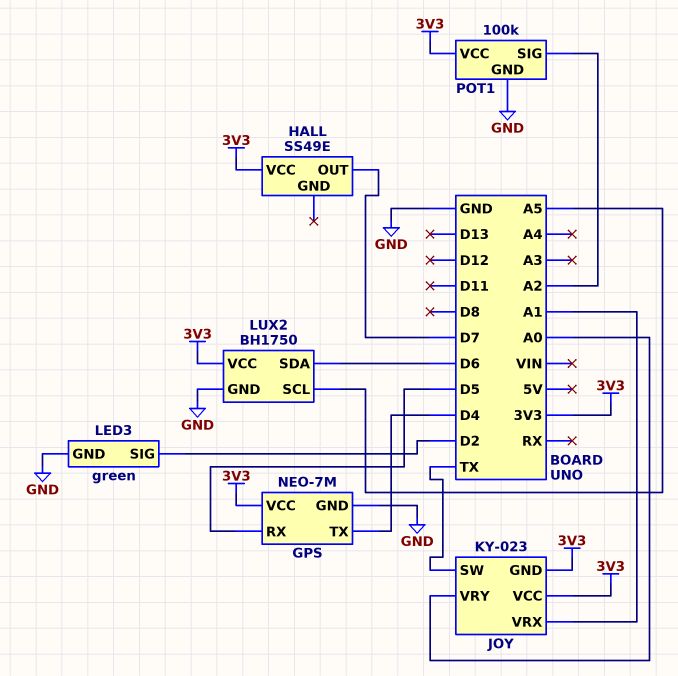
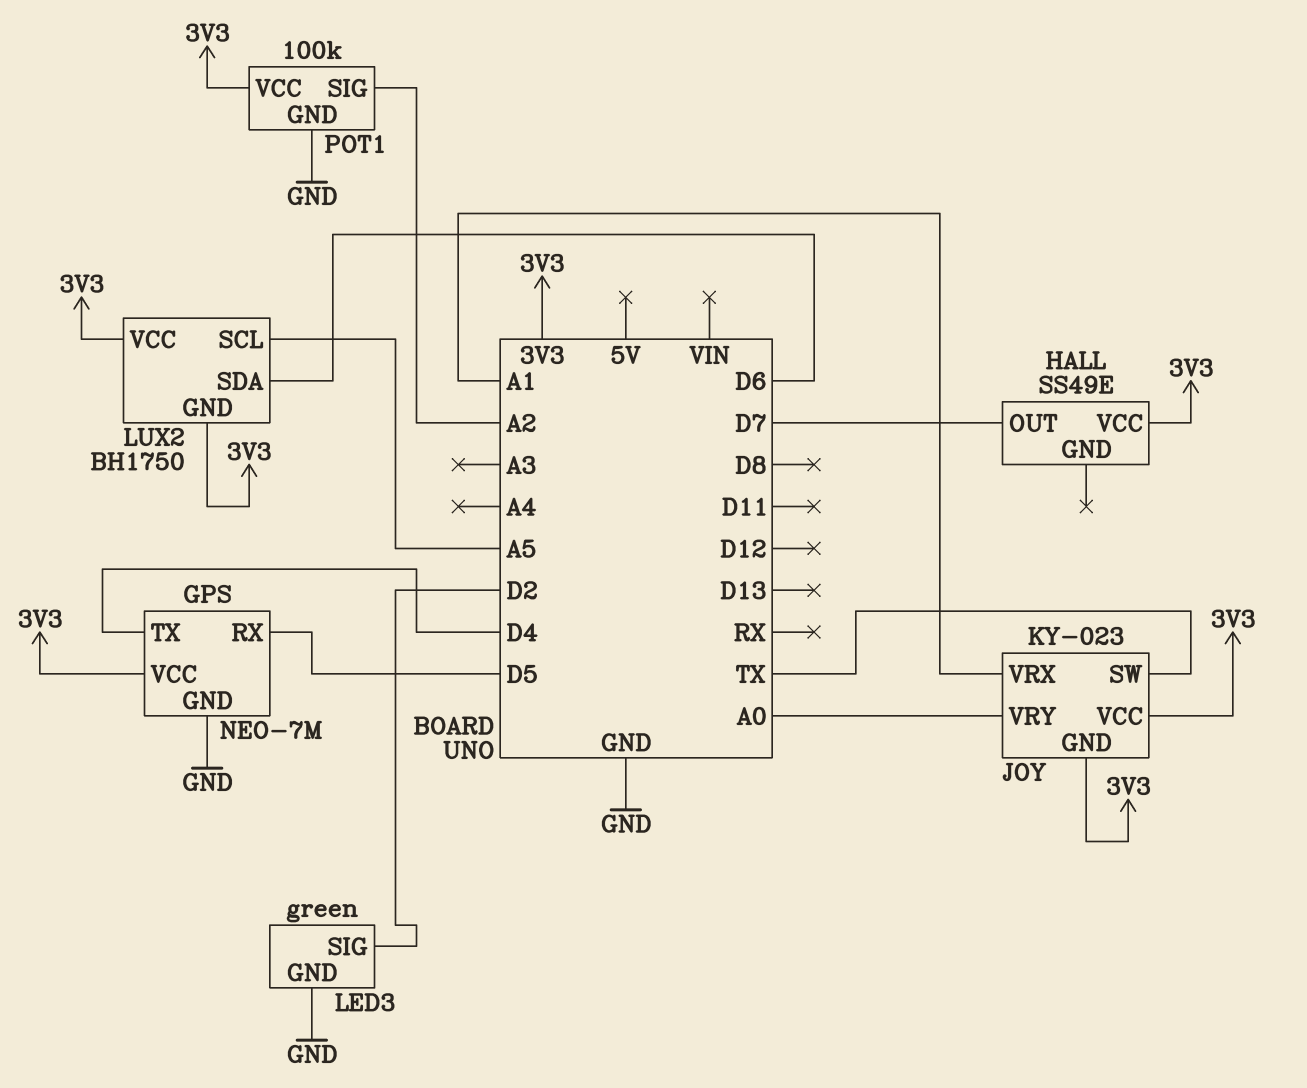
LUX2 pin GND: GND -> 3V3

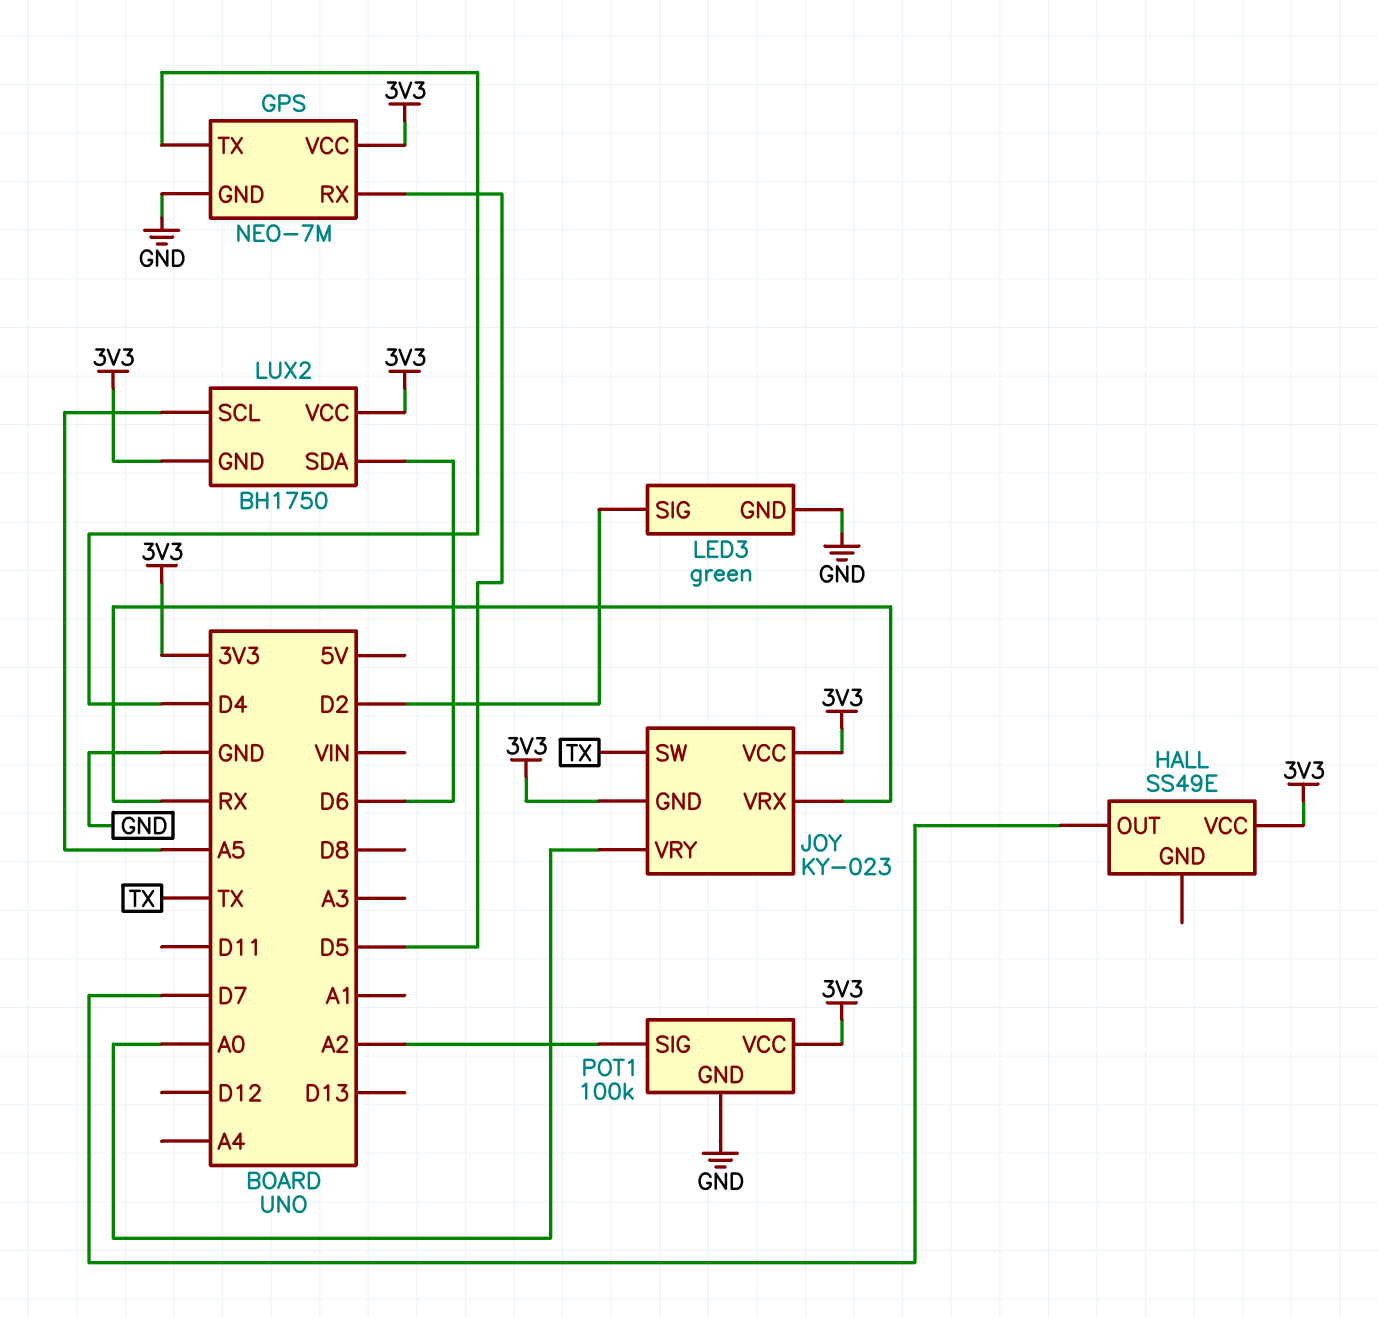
JOY pin VRX: A1 -> RX

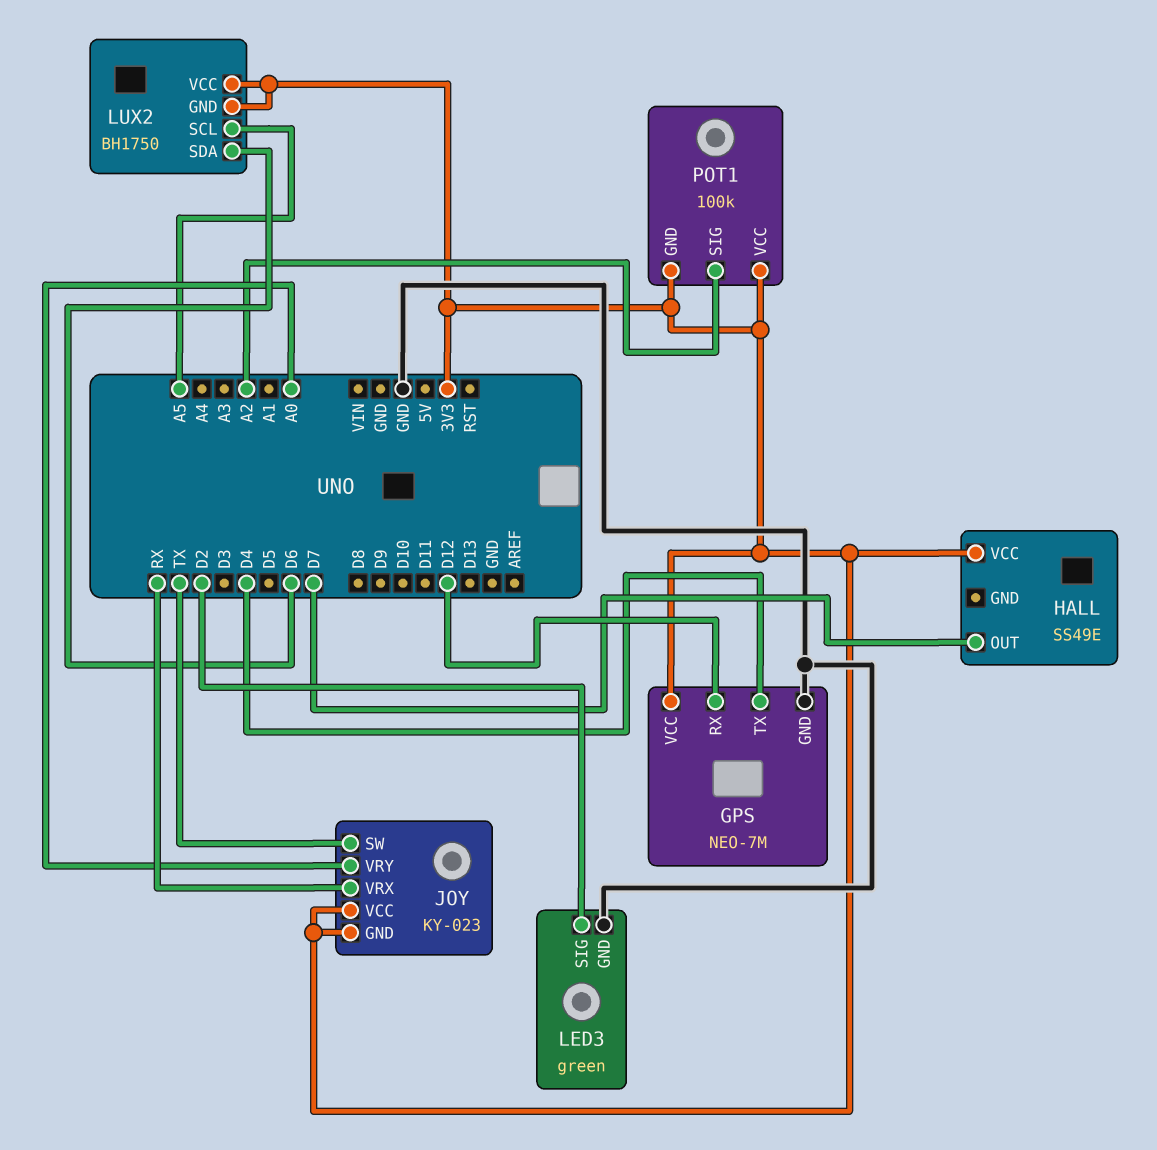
GPS pin RX: D5 -> D12
POT1 pin GND: GND -> 3V3

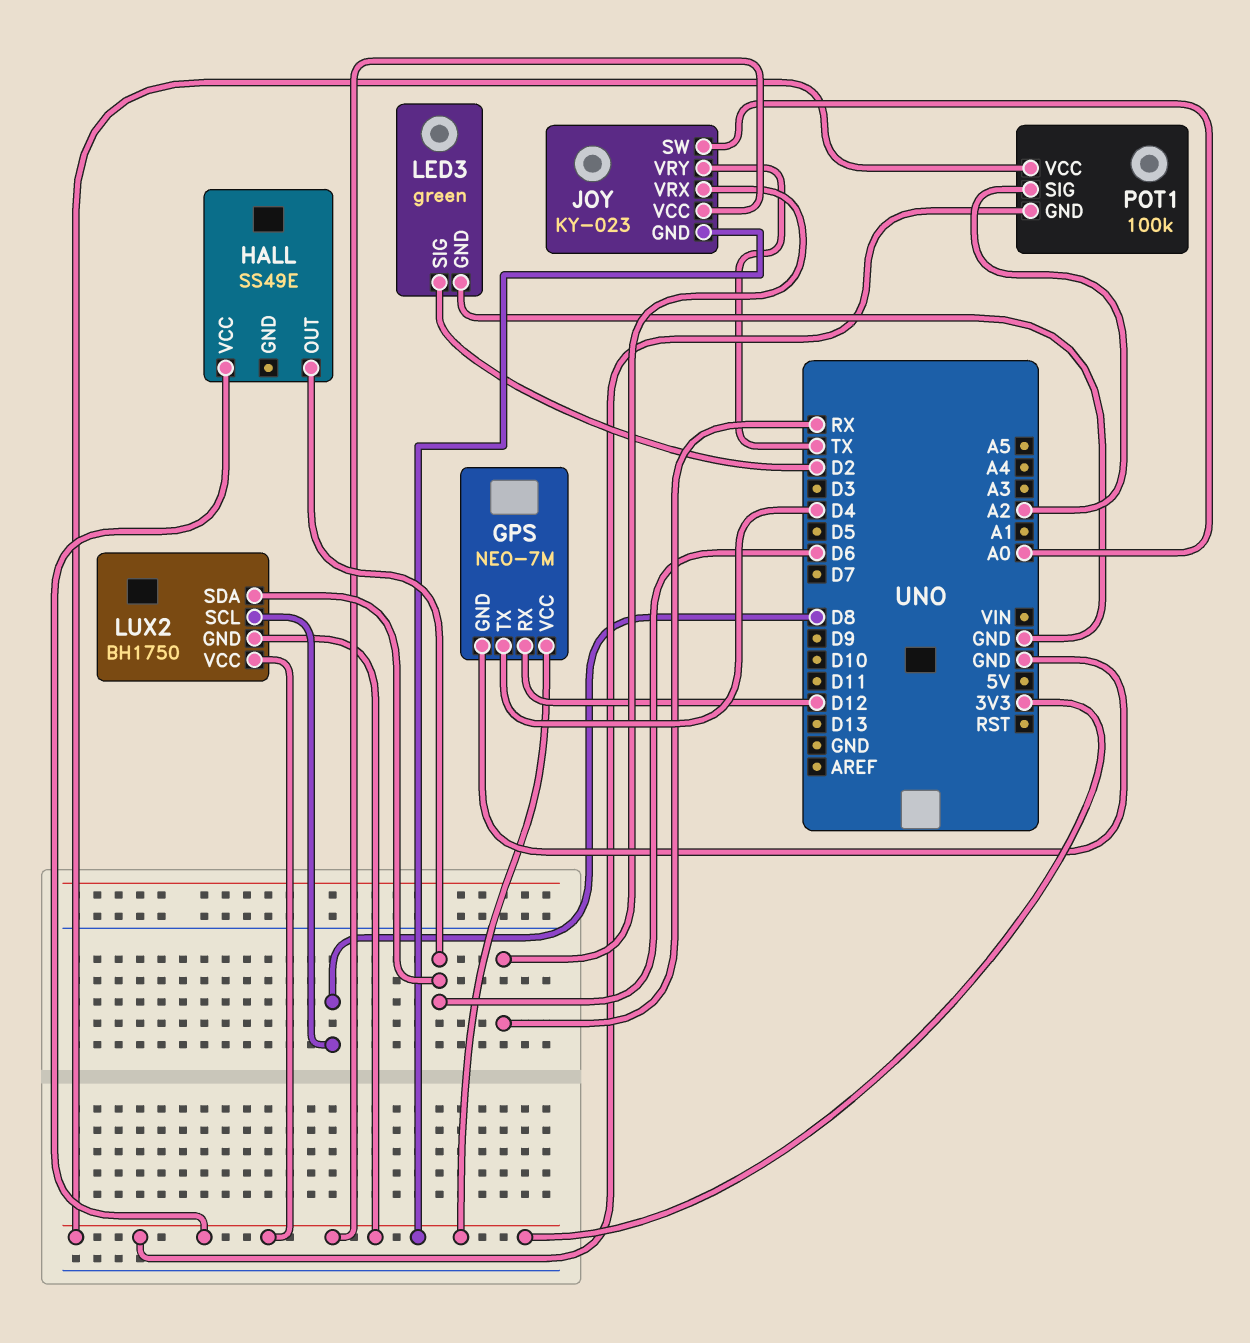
HALL pin OUT: D7 -> D6
JOY pin SW: TX -> A0
JOY pin VRY: A0 -> TX
LUX2 pin SCL: A5 -> D8

